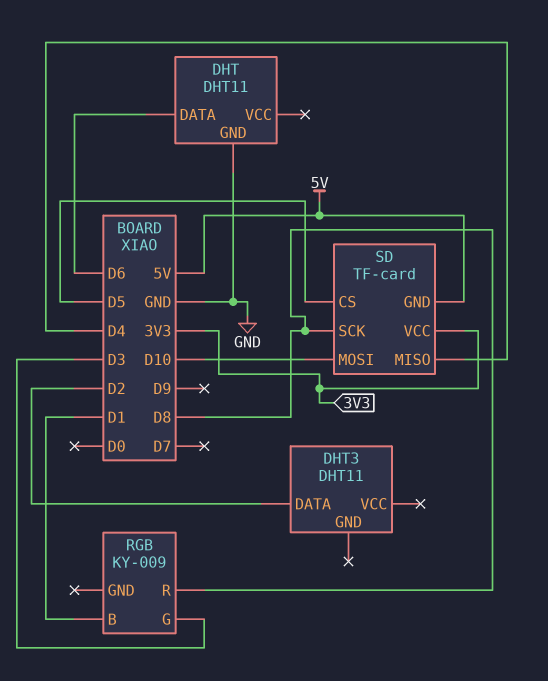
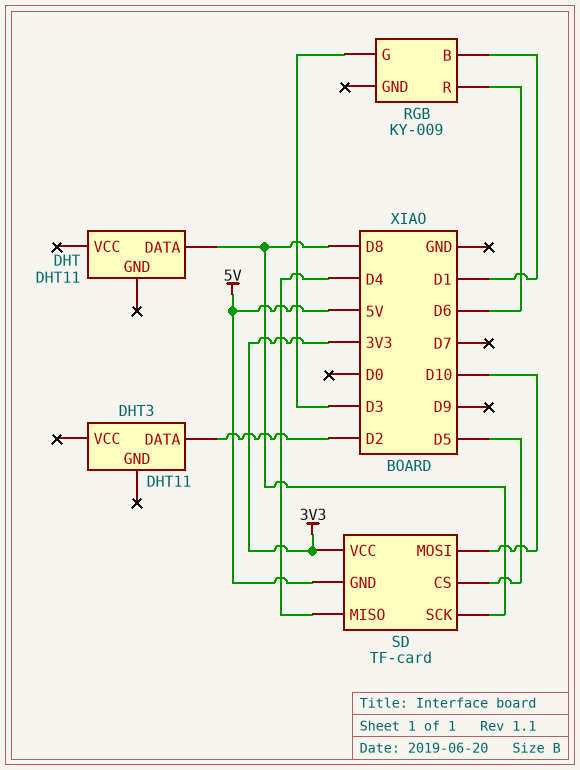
DHT pin DATA: D6 -> D8
DHT pin GND: GND -> none
RGB pin R: D8 -> D6

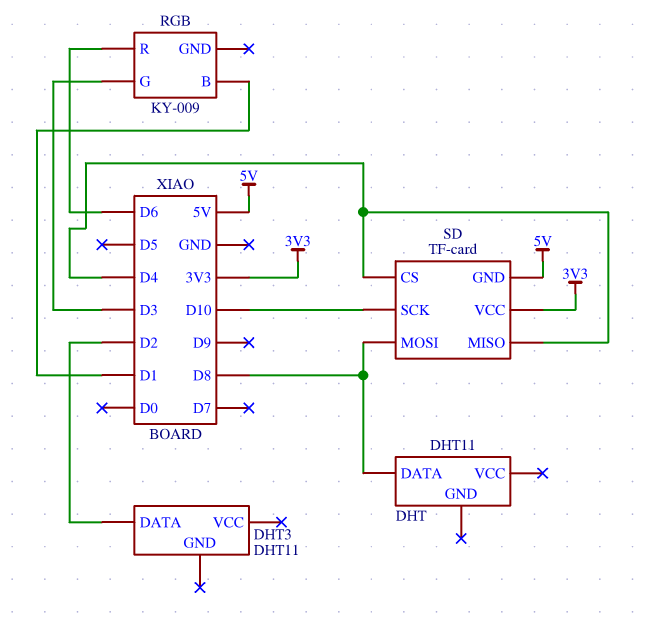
SD pin CS: D5 -> D4
SD pin MOSI: D10 -> D8
SD pin SCK: D8 -> D10

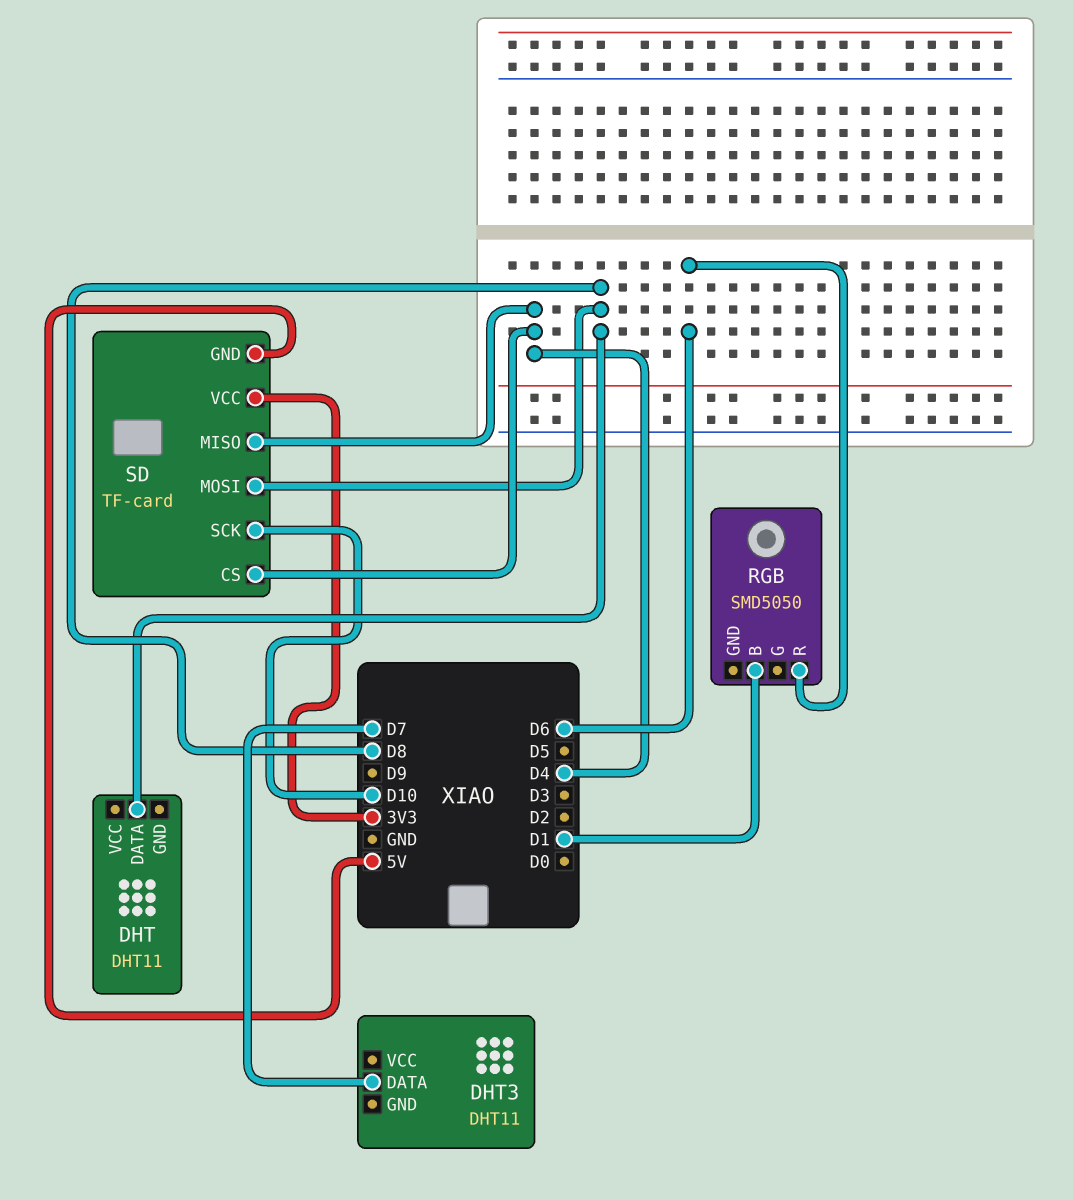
DHT3 pin DATA: D2 -> D7
RGB: KY-009 -> SMD5050
RGB pin G: D3 -> none

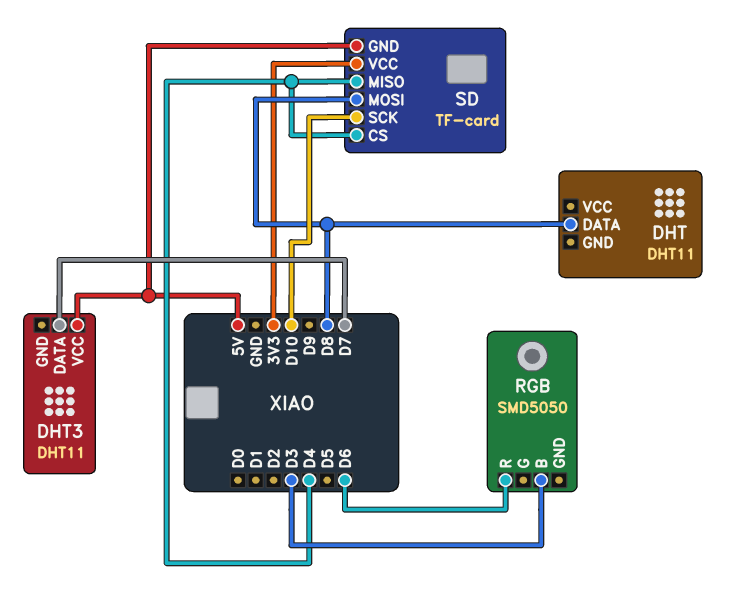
DHT3 pin VCC: none -> 5V
RGB pin B: D1 -> D3

